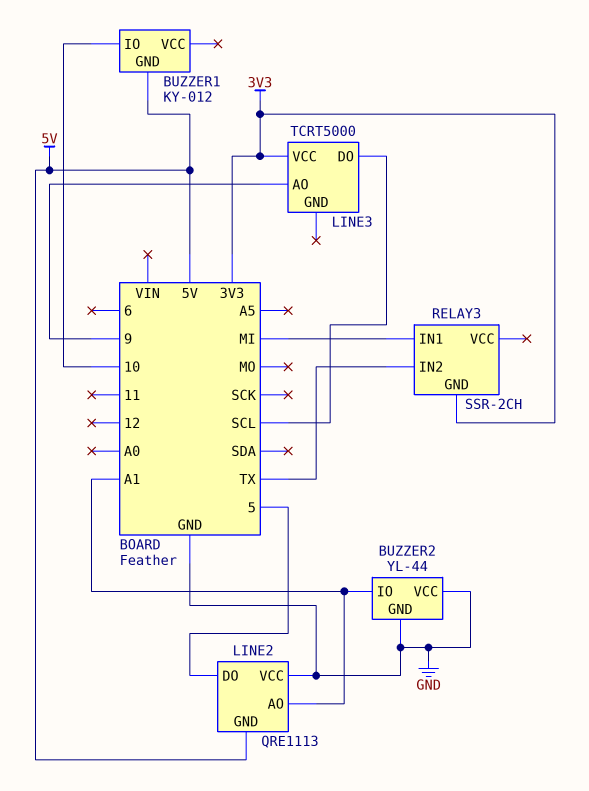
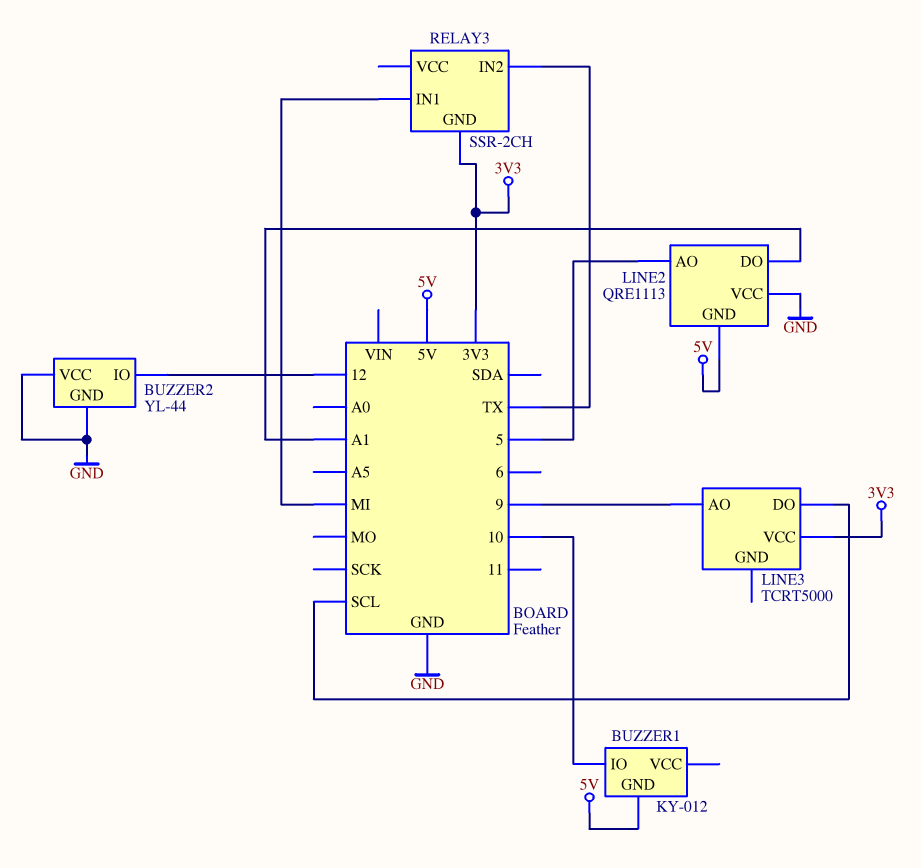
BUZZER2 pin IO: A1 -> 12
LINE2 pin AO: A1 -> 5
LINE2 pin DO: 5 -> A1

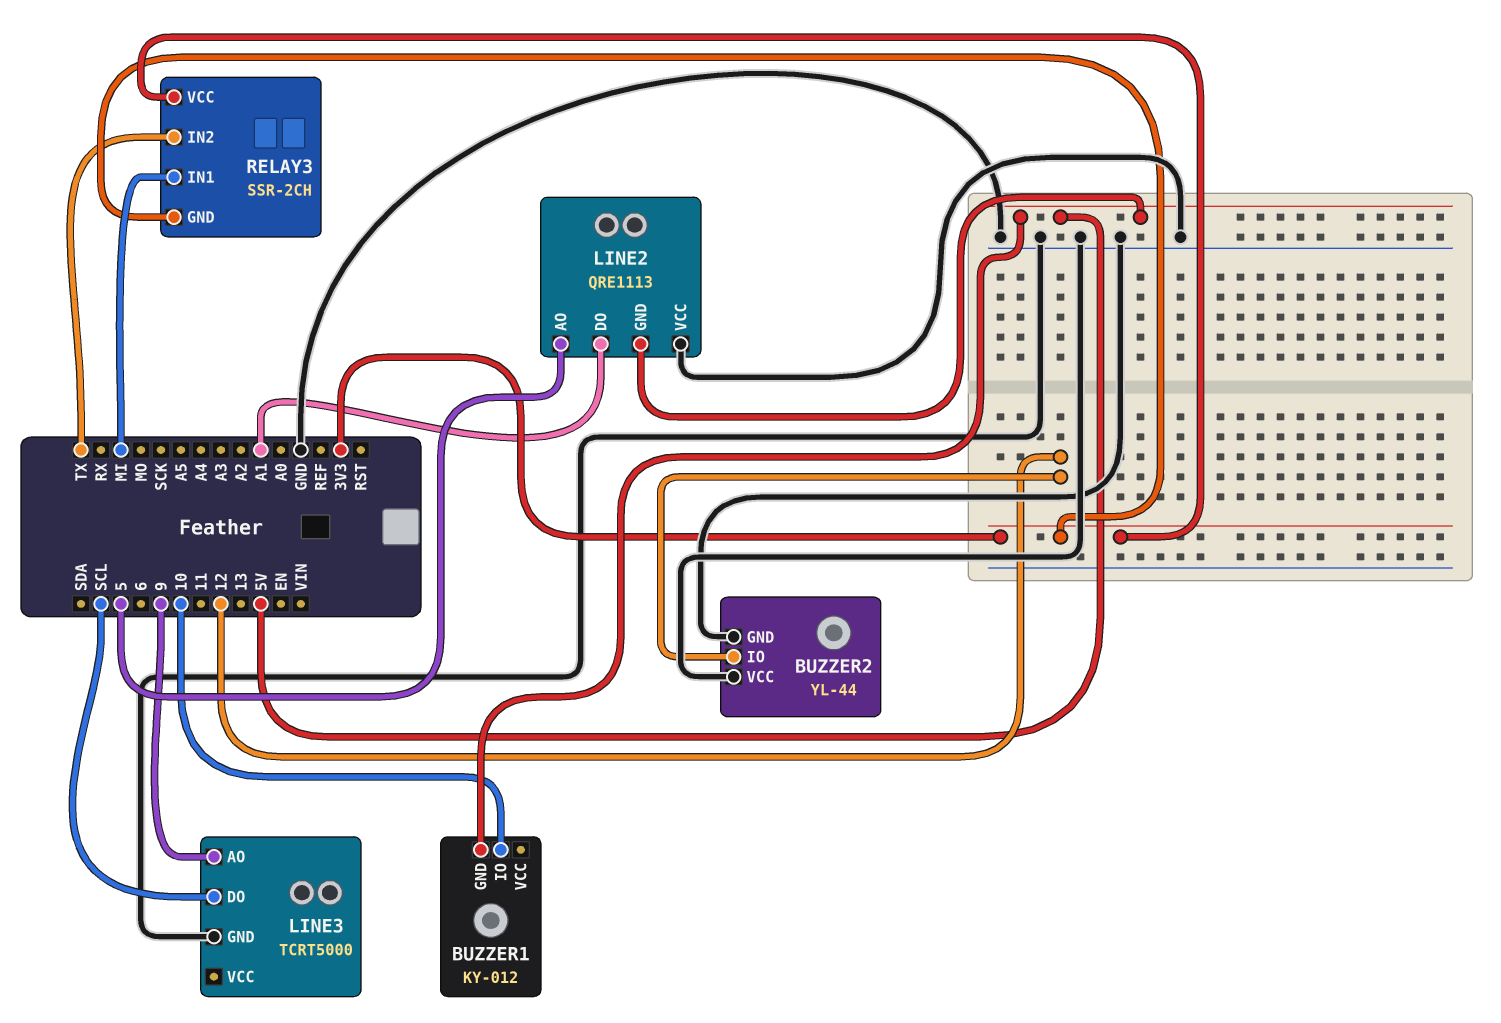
LINE3 pin GND: none -> GND
LINE3 pin VCC: 3V3 -> none
RELAY3 pin VCC: none -> 3V3

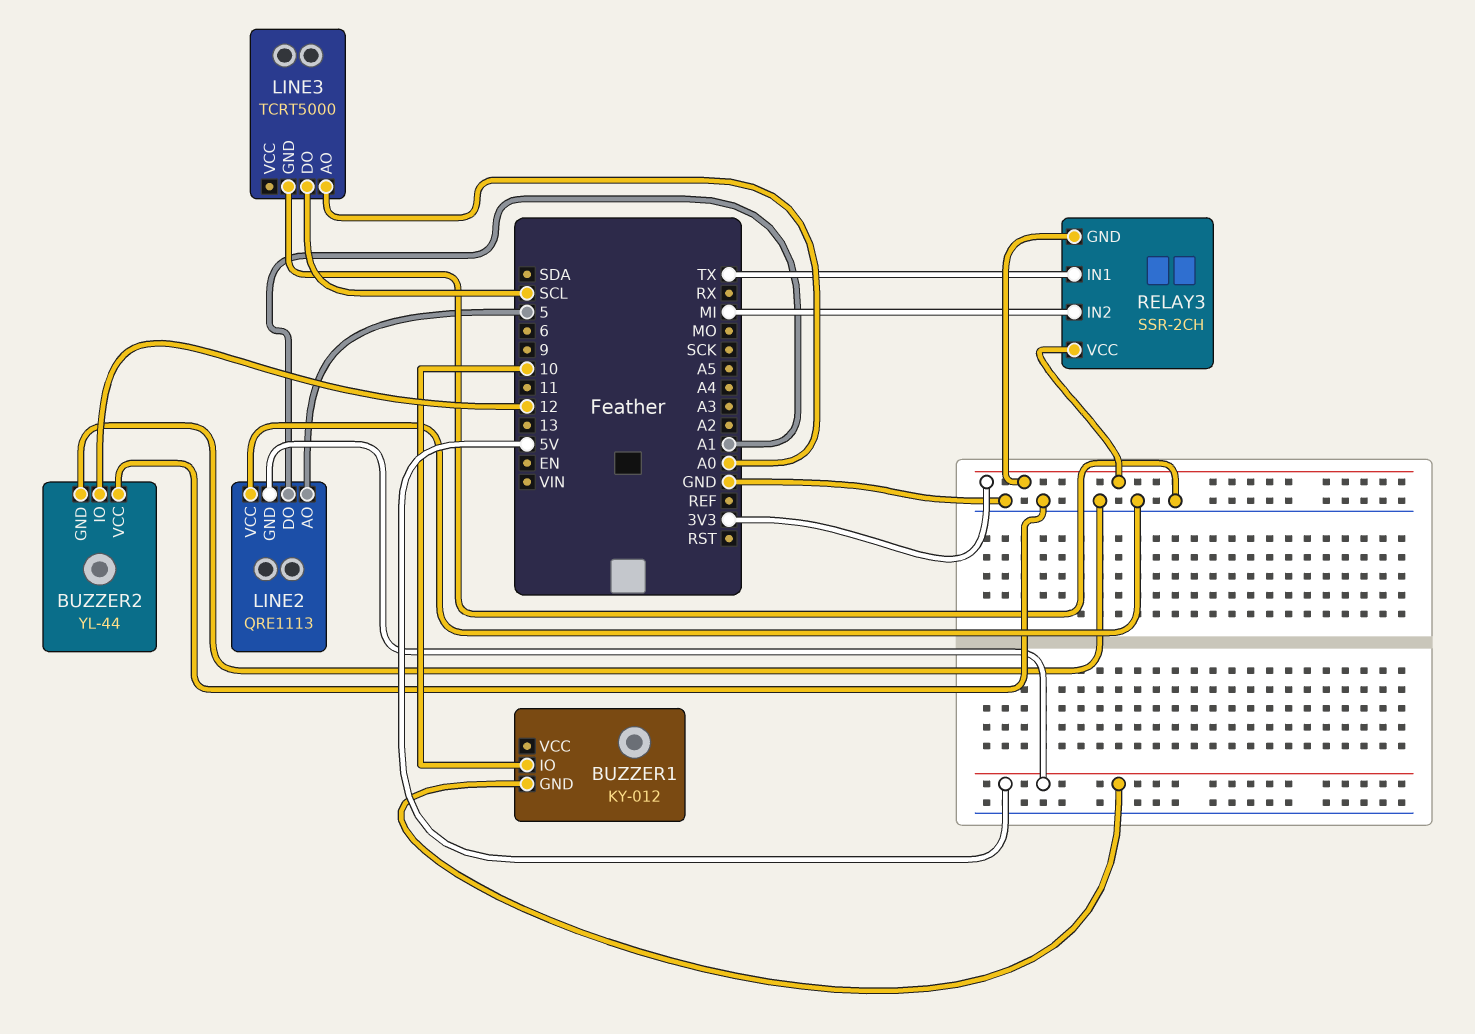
LINE3 pin AO: 9 -> A0
RELAY3 pin IN1: MI -> TX
RELAY3 pin IN2: TX -> MI

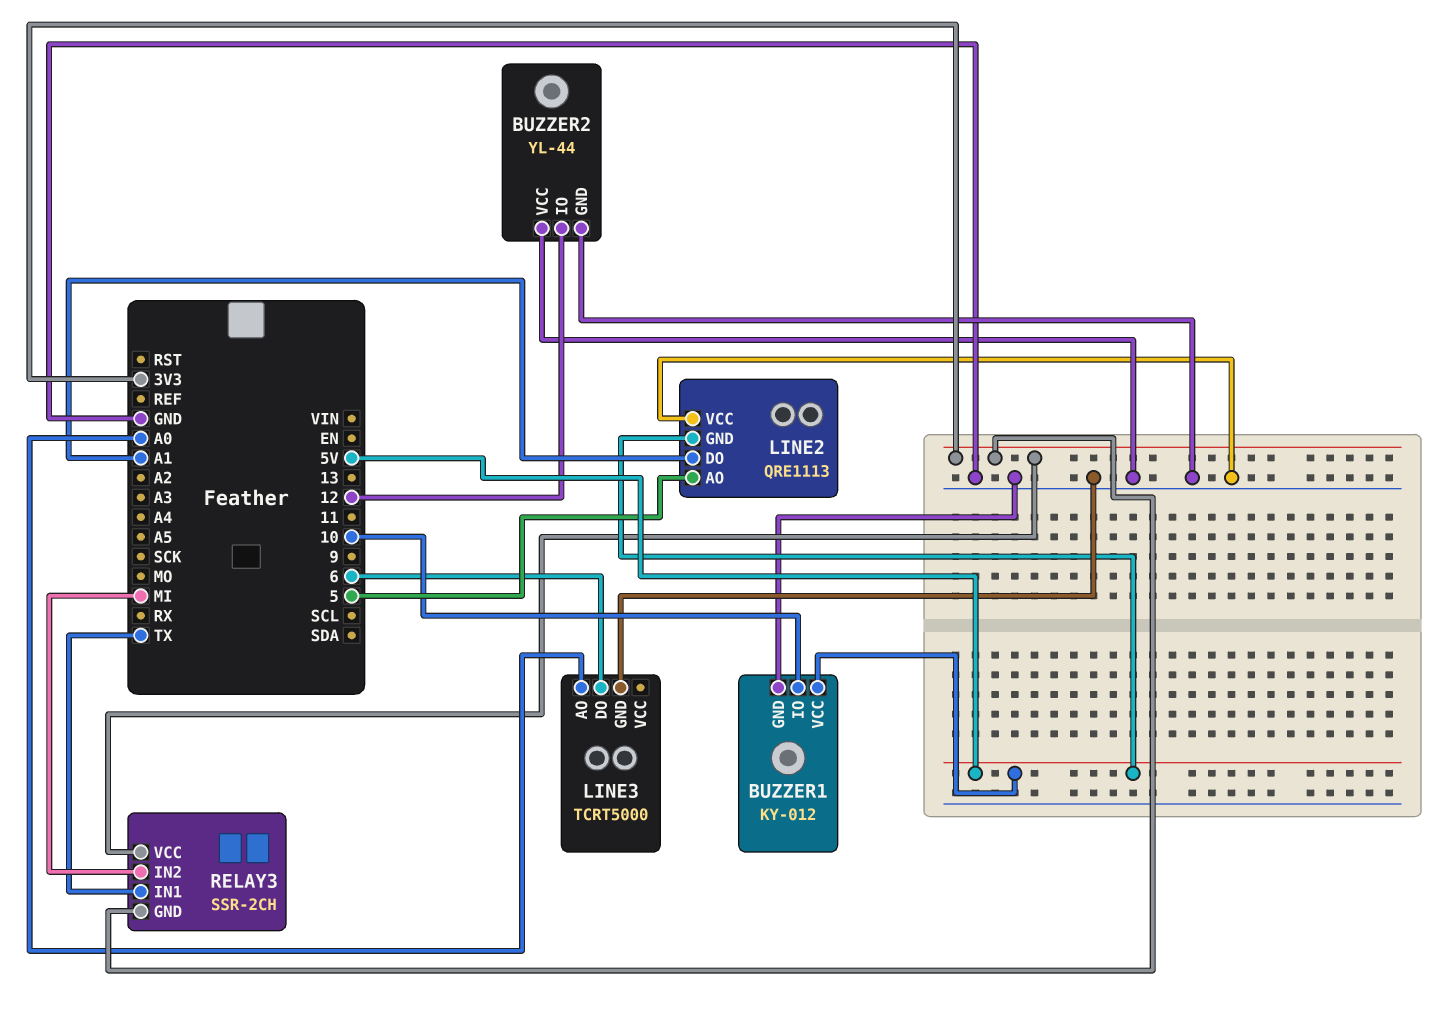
BUZZER1 pin GND: 5V -> GND
BUZZER1 pin VCC: none -> 5V
LINE3 pin DO: SCL -> 6

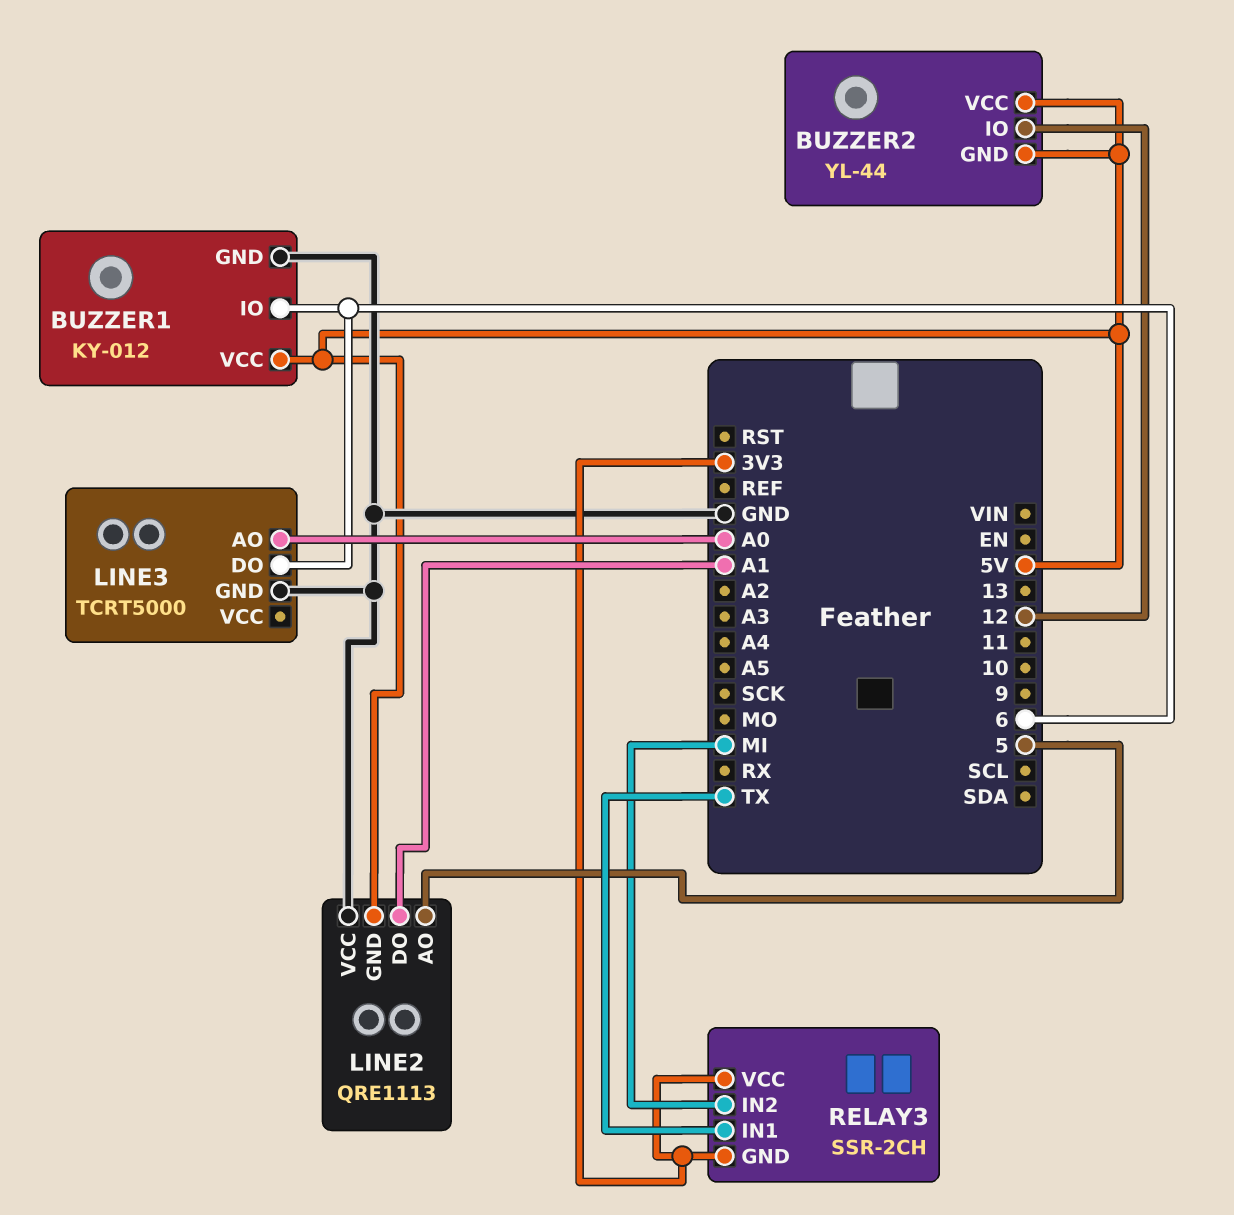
BUZZER1 pin IO: 10 -> 6
BUZZER2 pin GND: GND -> 5V
BUZZER2 pin VCC: GND -> 5V

